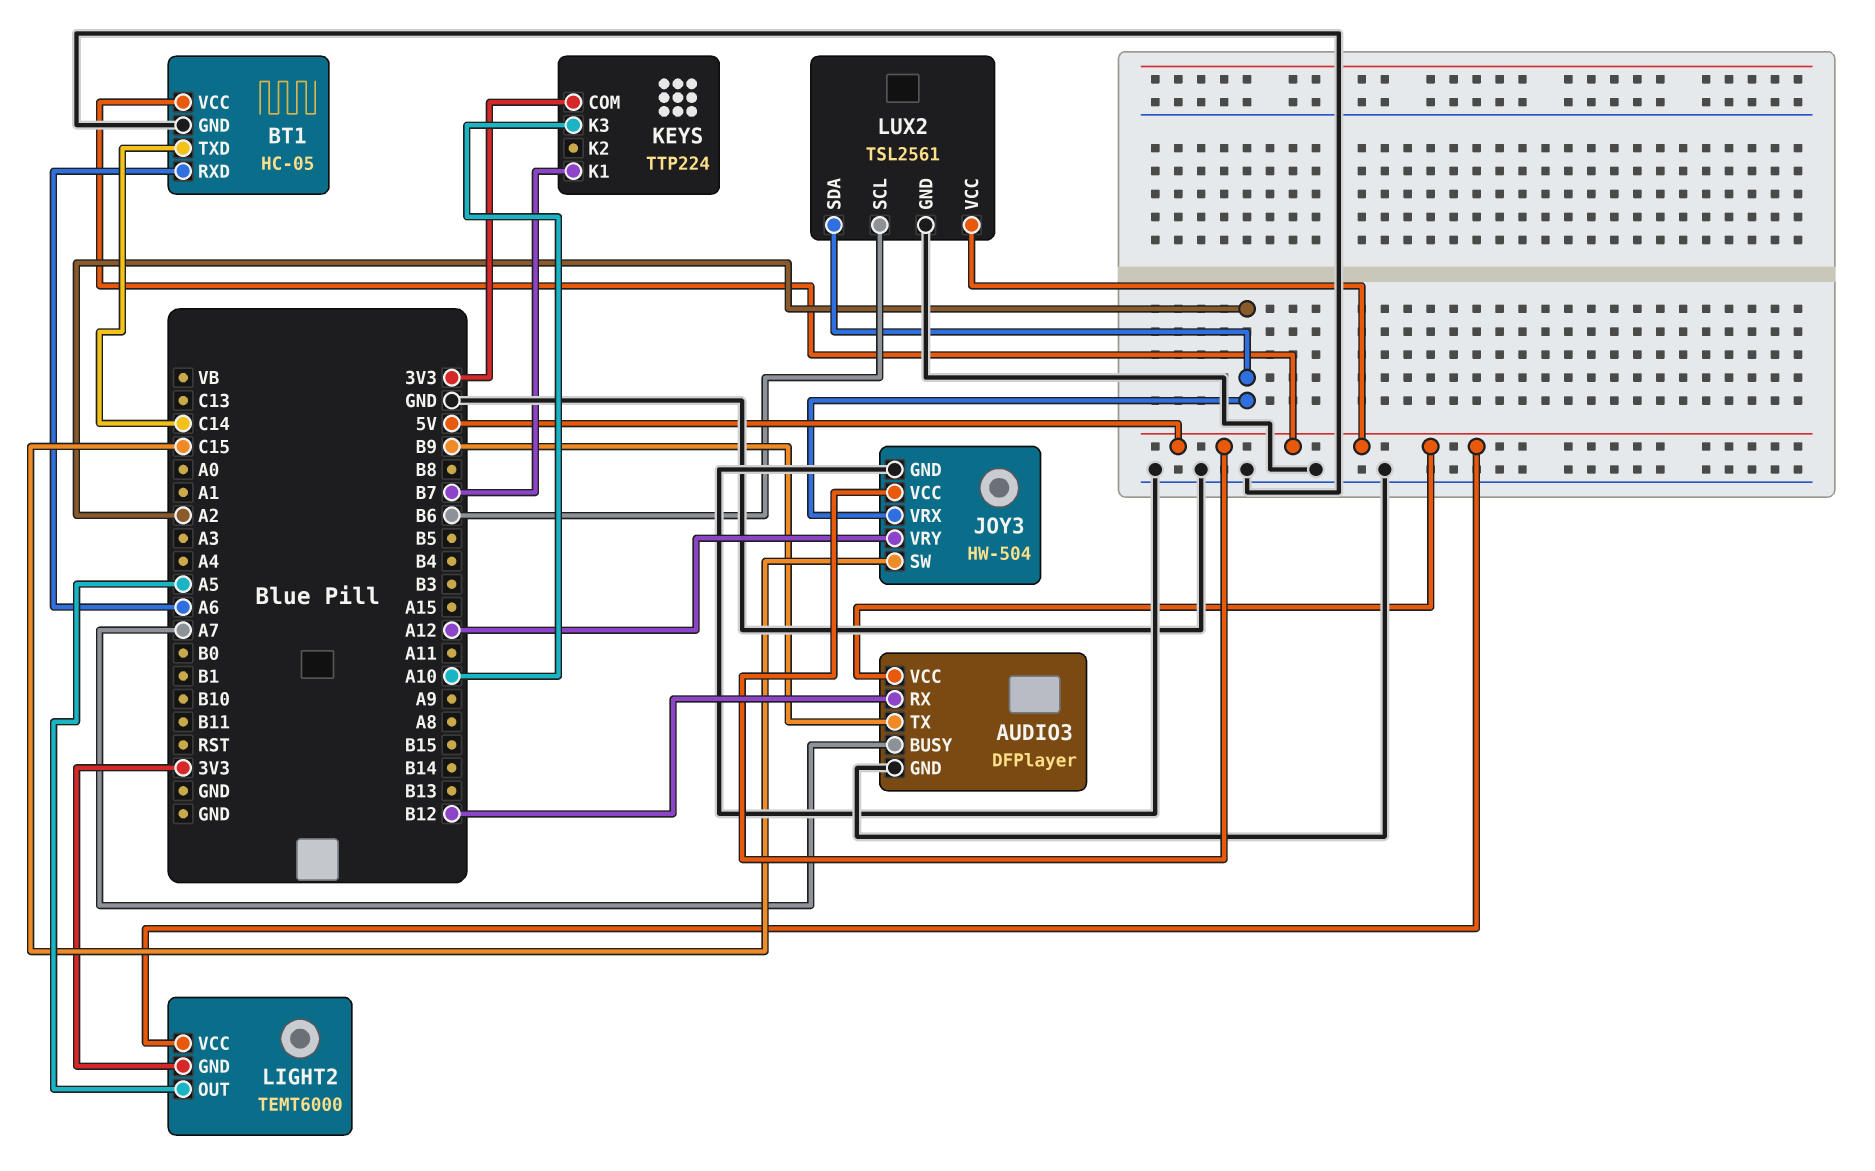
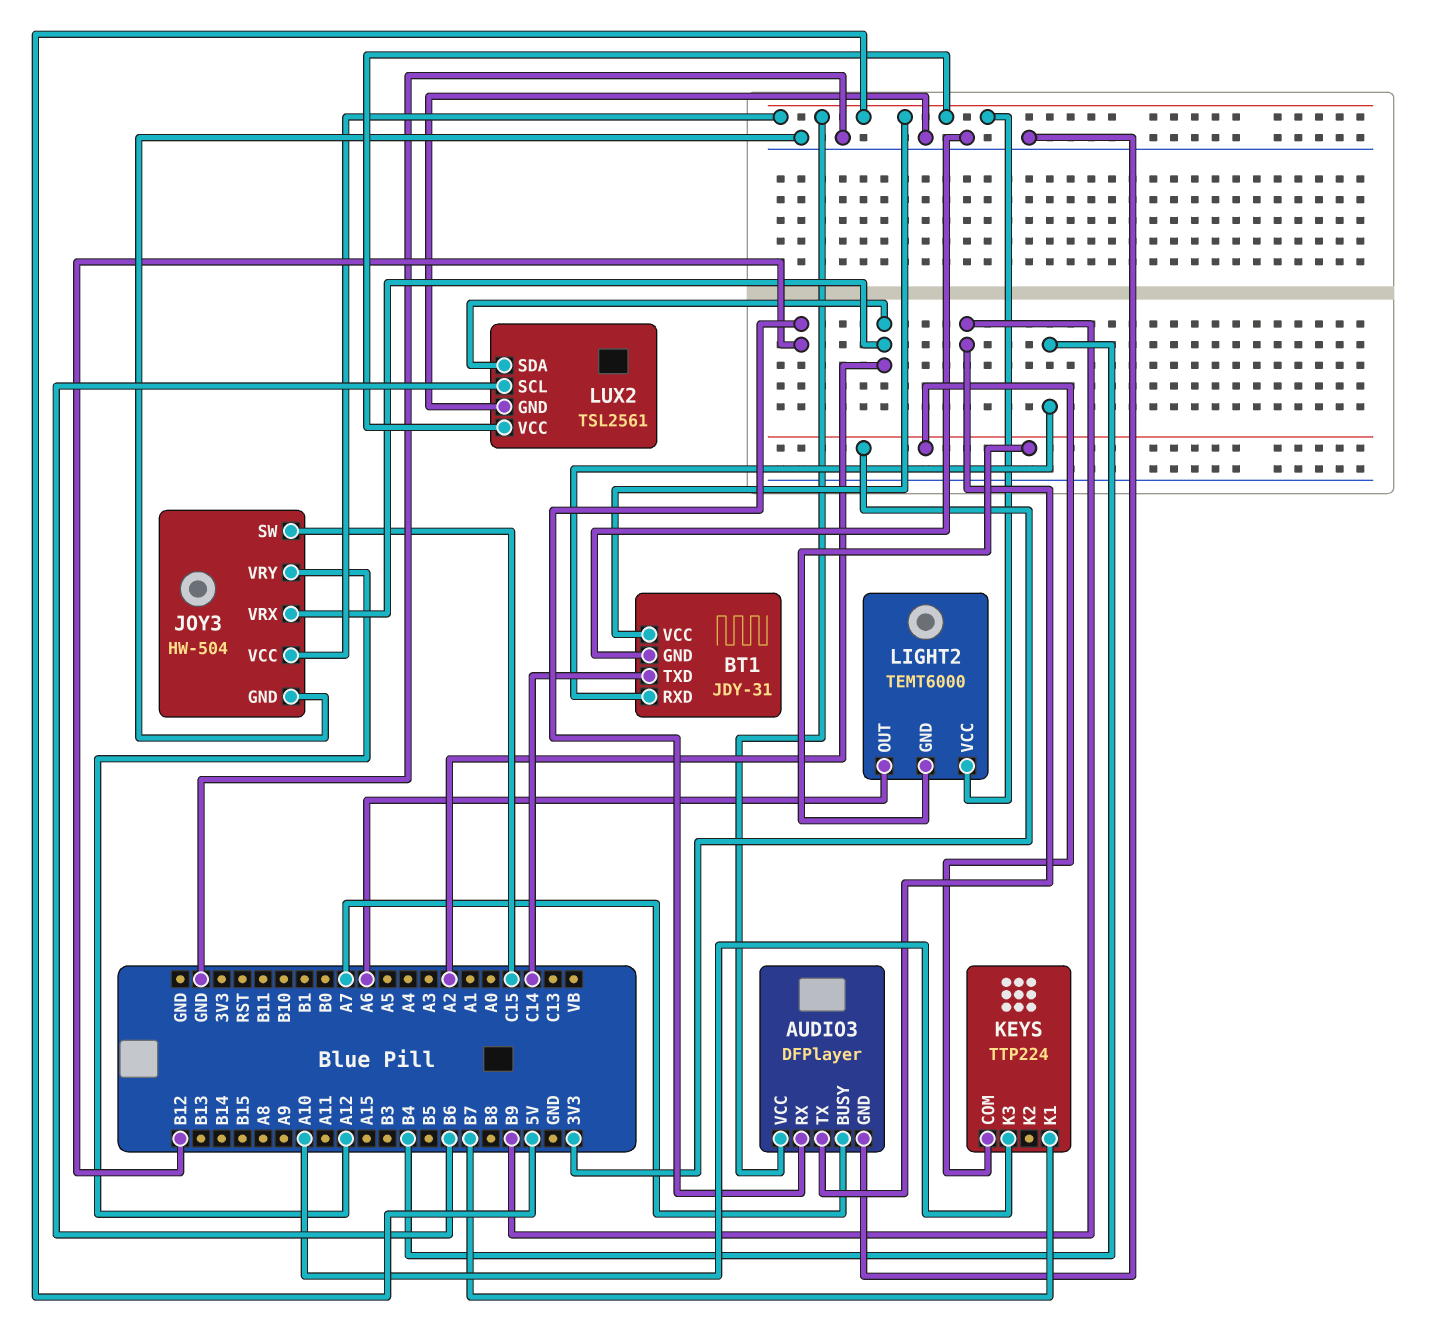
BT1: HC-05 -> JDY-31
BT1 pin RXD: A6 -> B4
LIGHT2 pin OUT: A5 -> A6

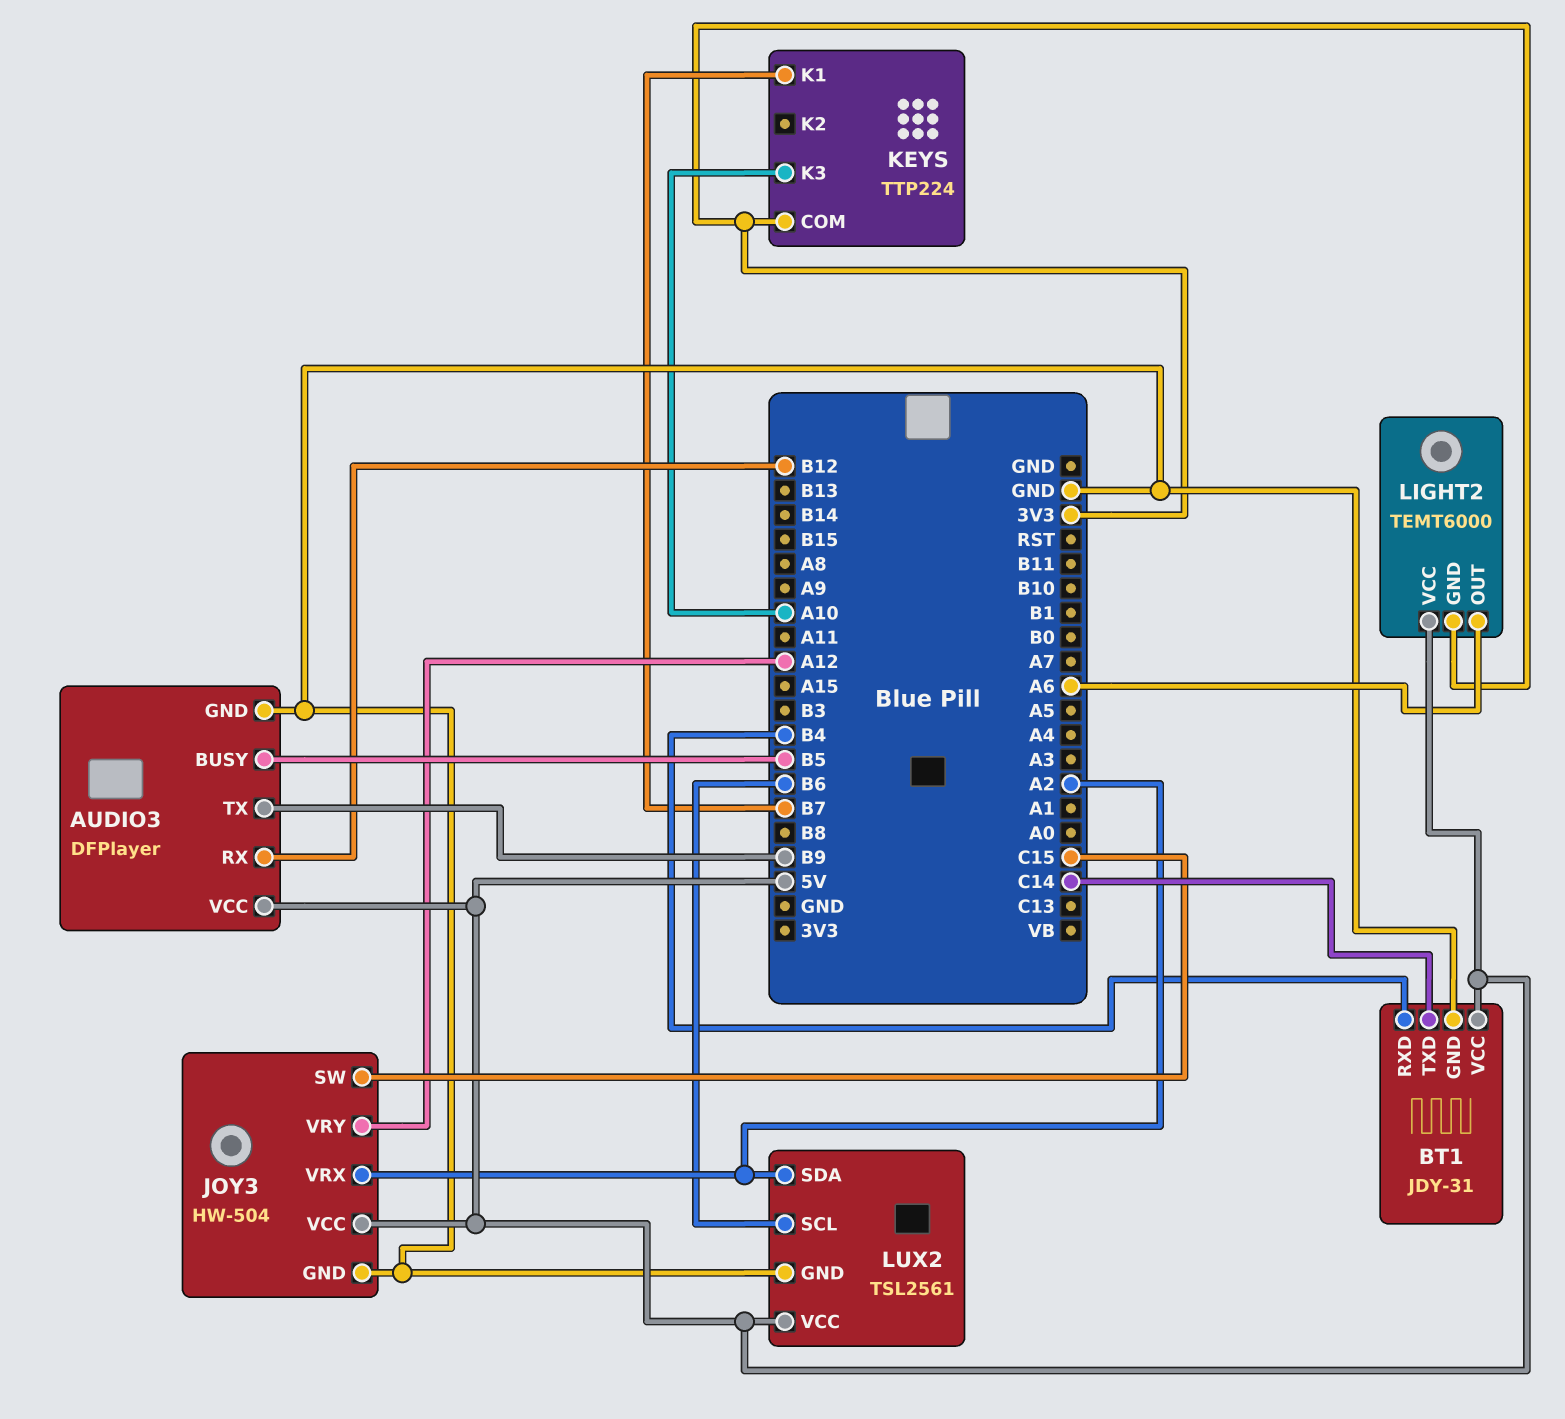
AUDIO3 pin BUSY: A7 -> B5

